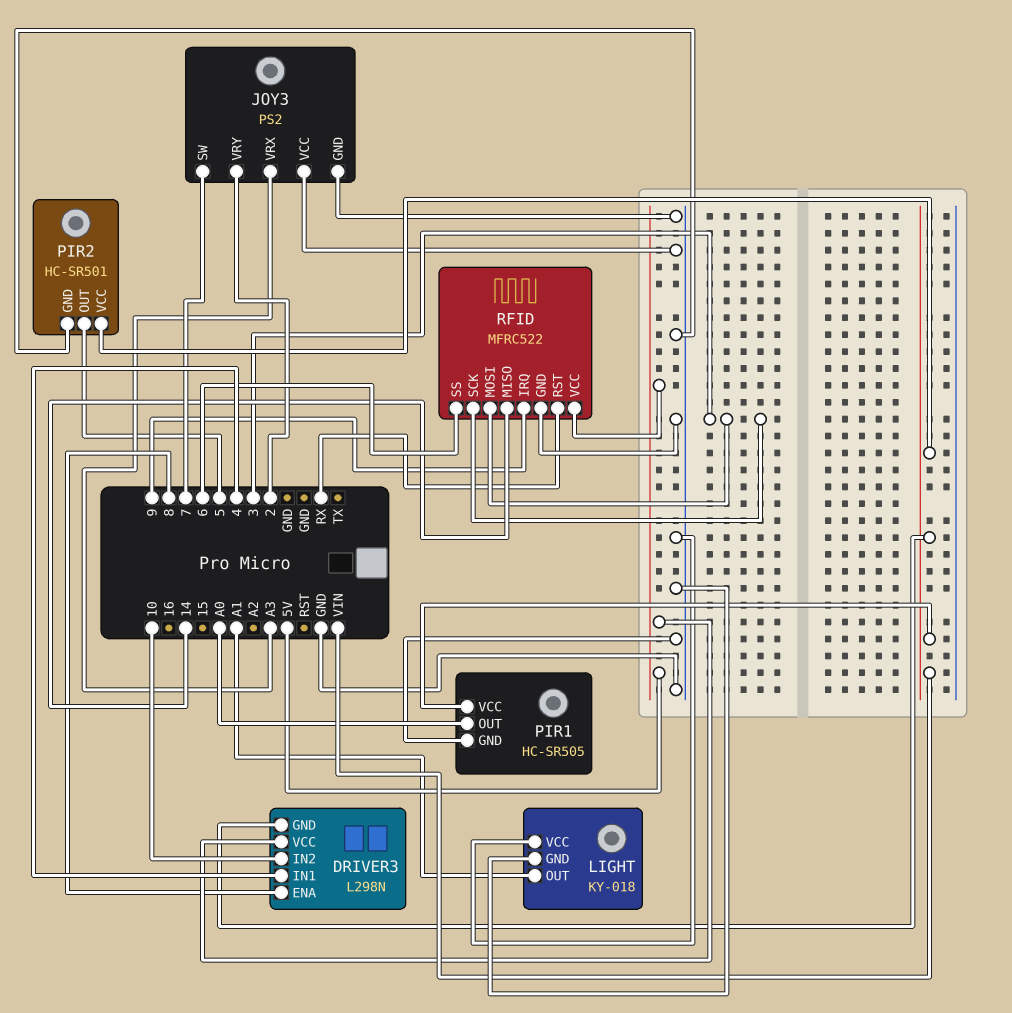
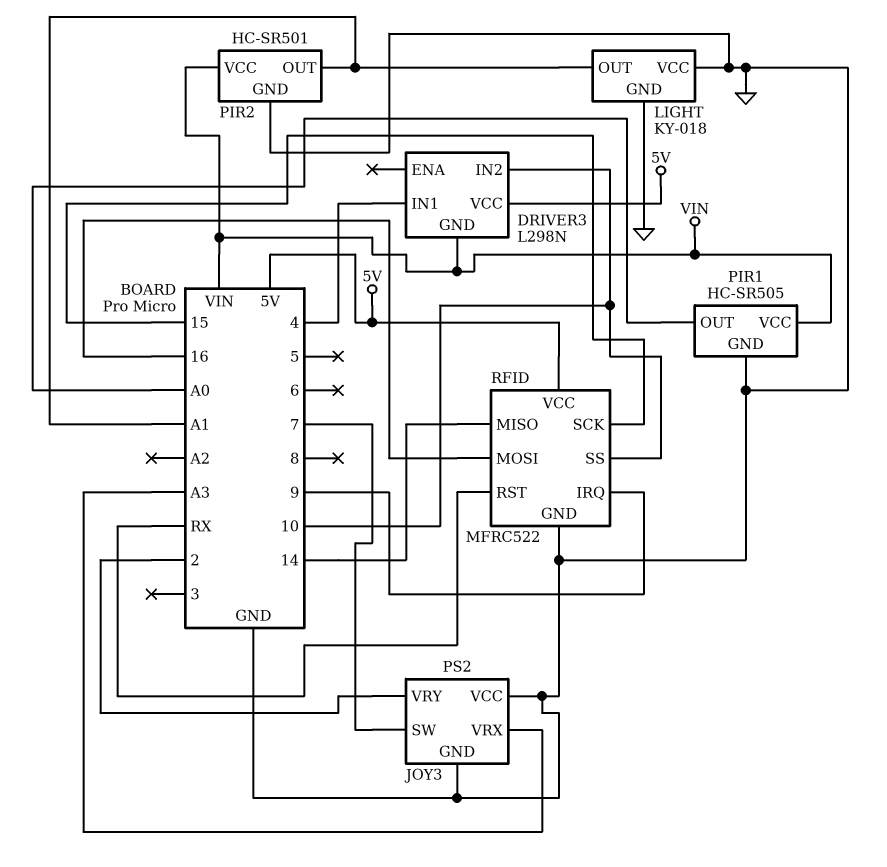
DRIVER3 pin ENA: 8 -> none
PIR2 pin OUT: 5 -> A1
RFID pin MOSI: 3 -> 16
RFID pin SCK: 3 -> 15
RFID pin SS: 6 -> 10

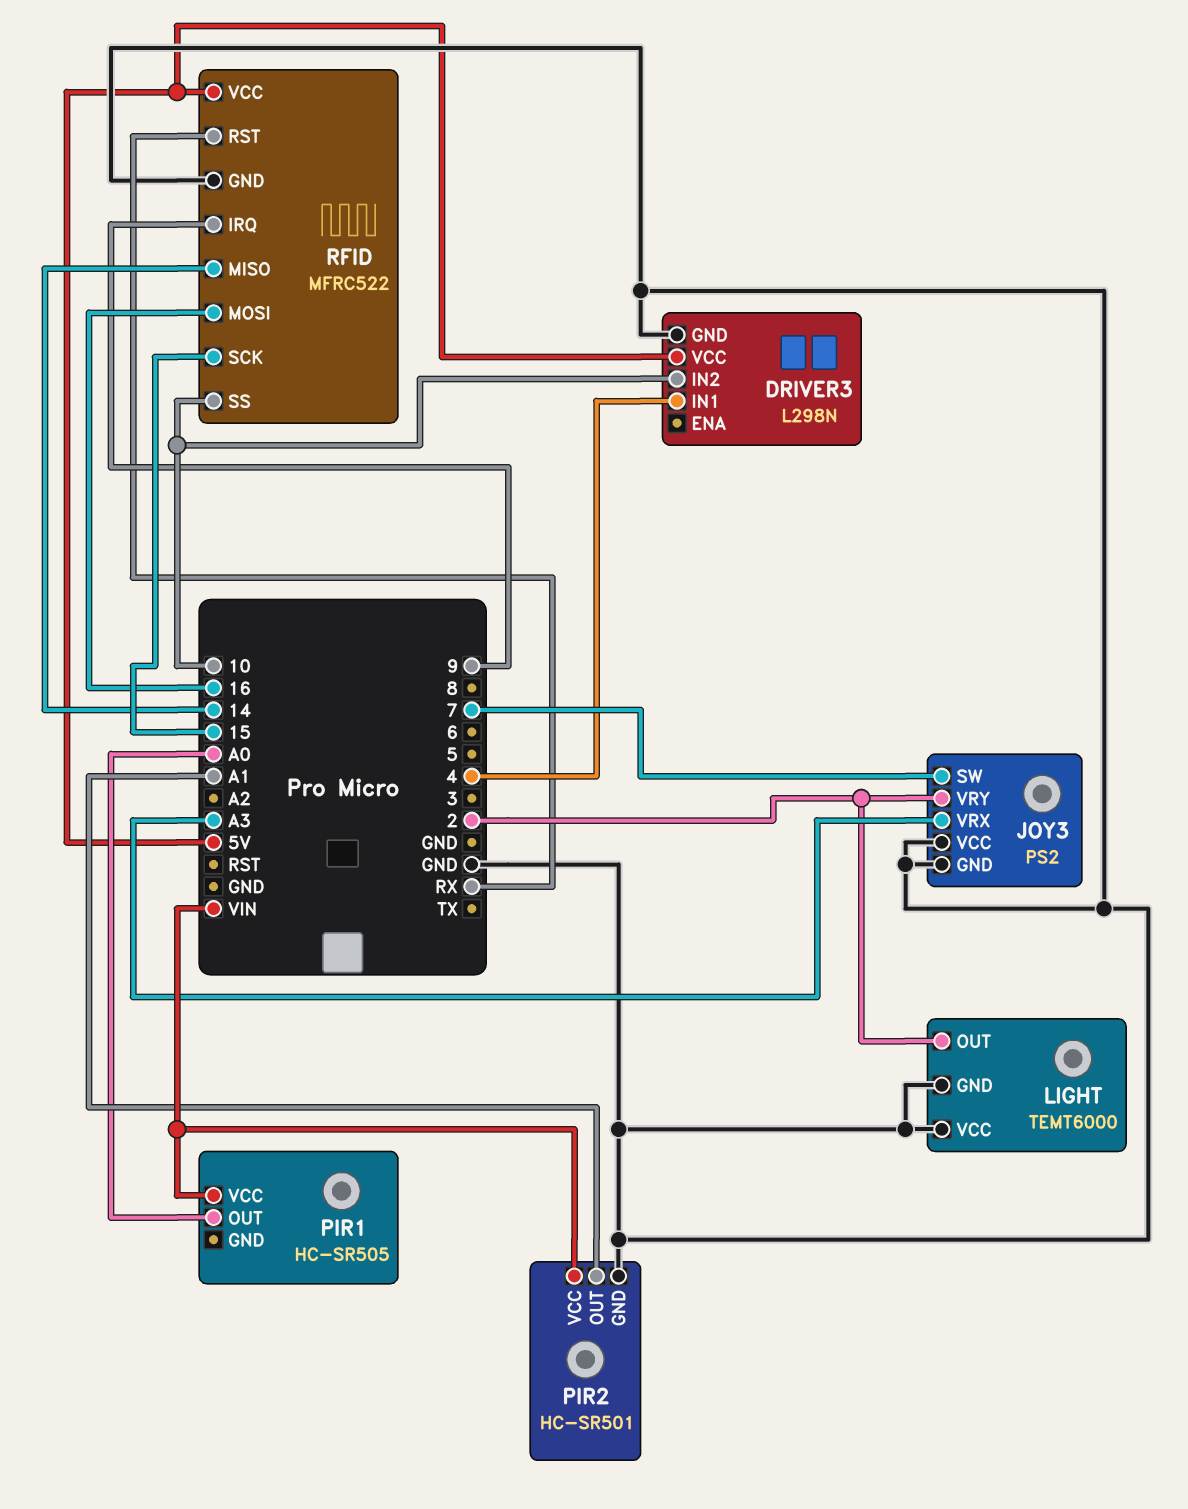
DRIVER3 pin GND: VIN -> GND
LIGHT: KY-018 -> TEMT6000
LIGHT pin OUT: A1 -> 2
PIR1 pin GND: GND -> none

